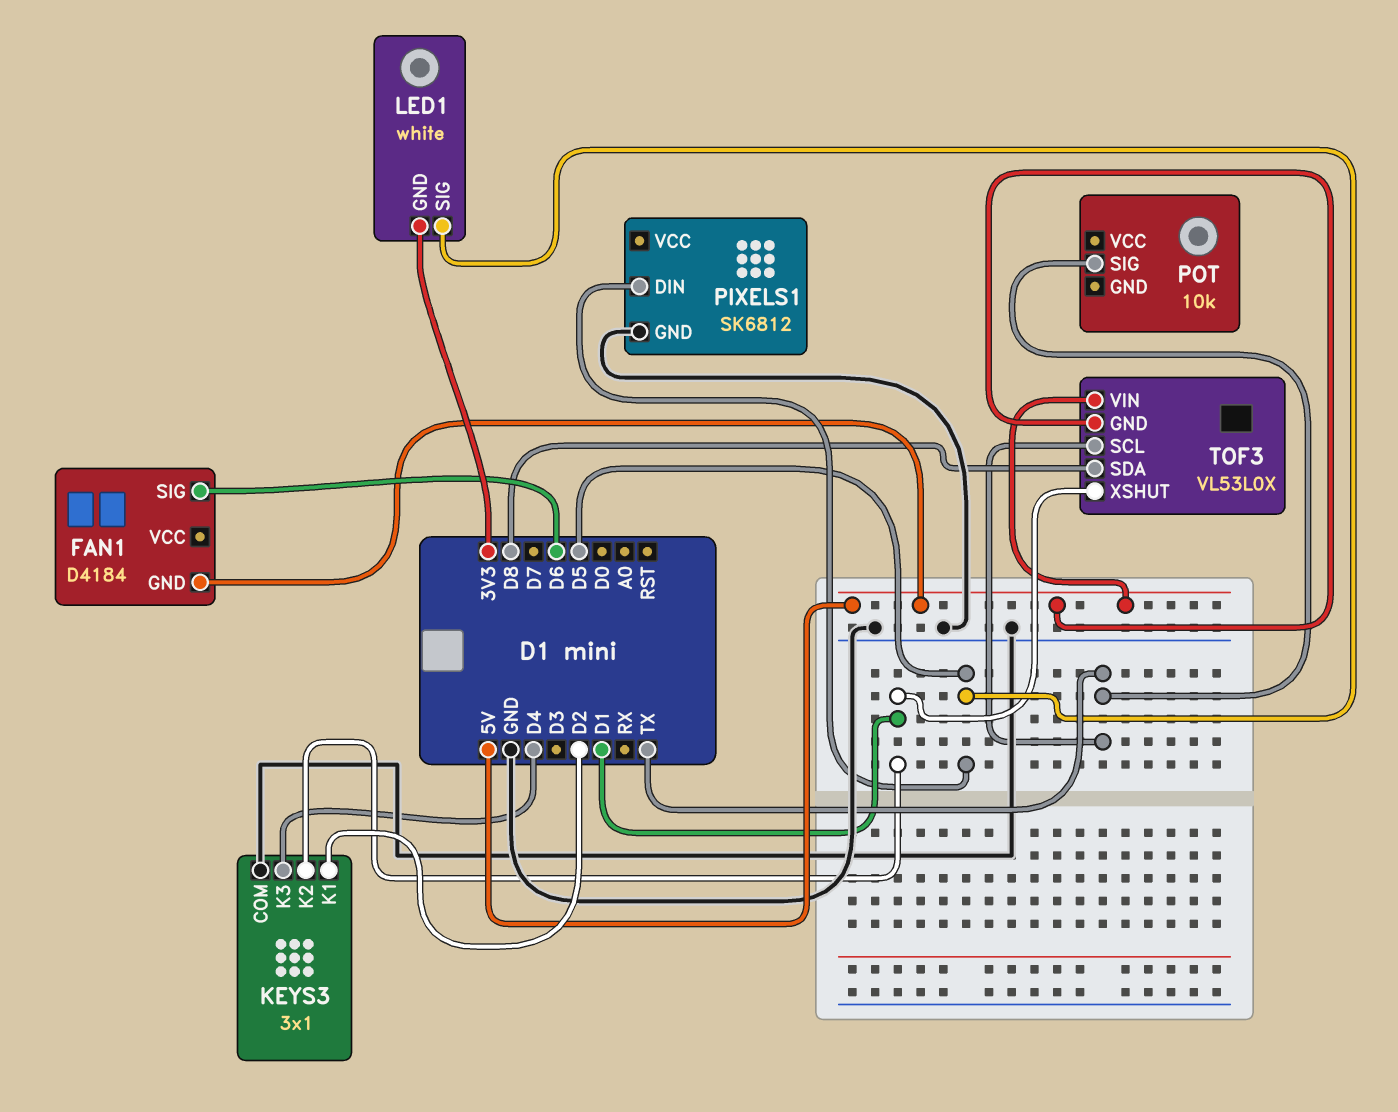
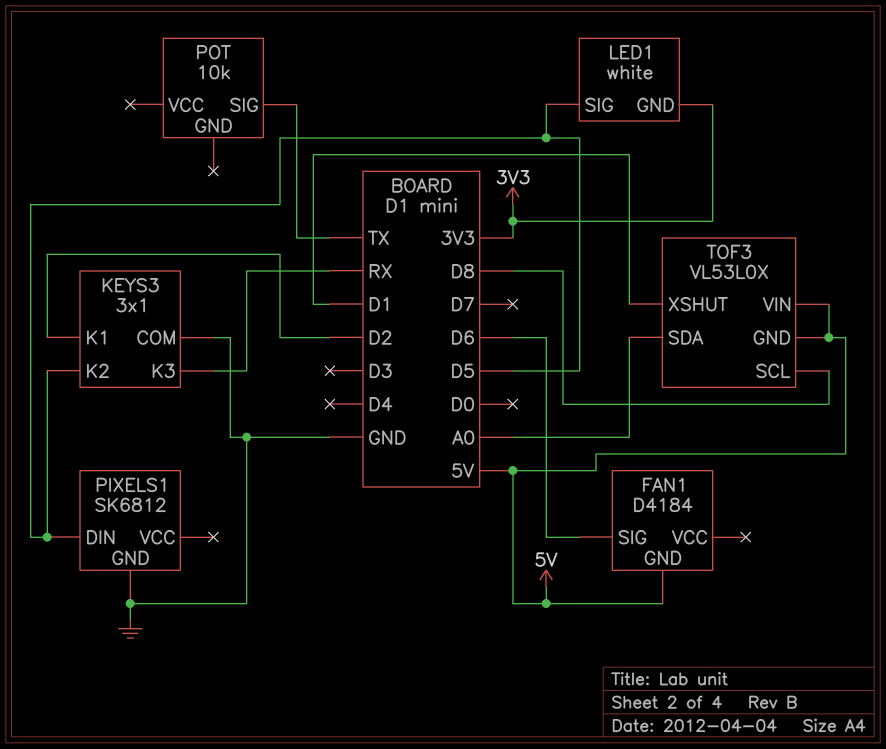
KEYS3 pin K2: D1 -> D5
KEYS3 pin K3: D4 -> RX
TOF3 pin SCL: TX -> D8
TOF3 pin SDA: D8 -> A0

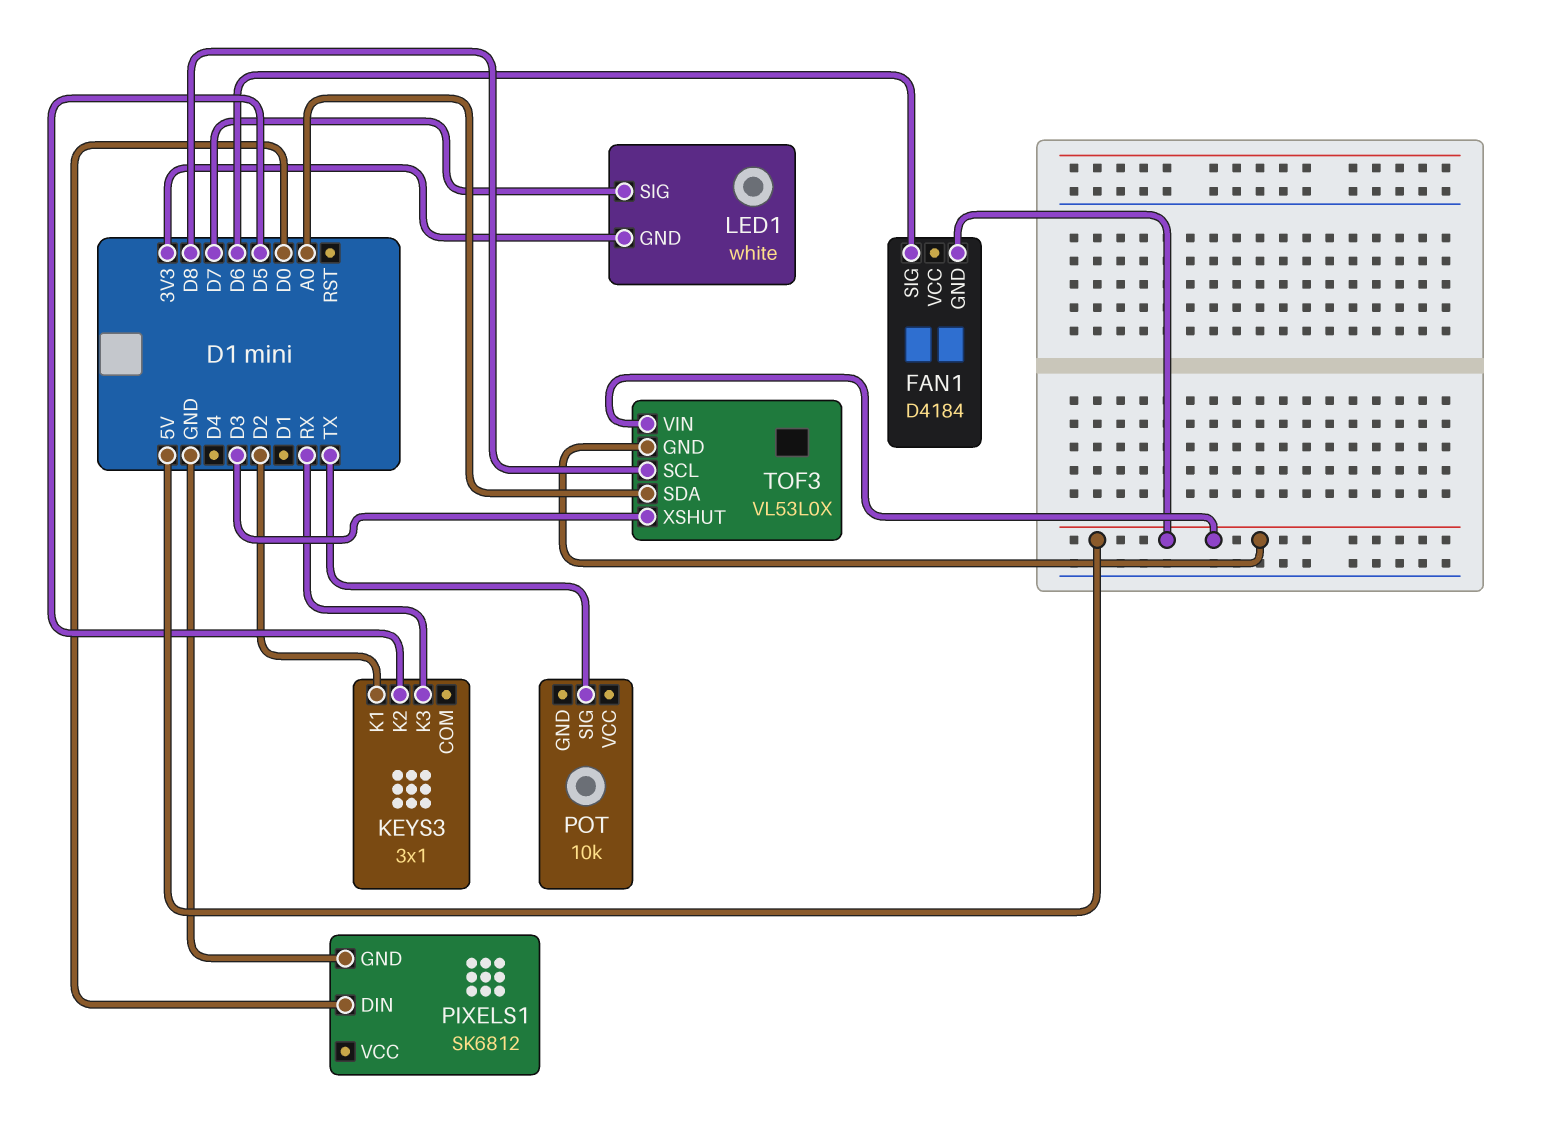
KEYS3 pin COM: GND -> none
LED1 pin SIG: D5 -> D7
PIXELS1 pin DIN: D5 -> D0
TOF3 pin XSHUT: D1 -> D3

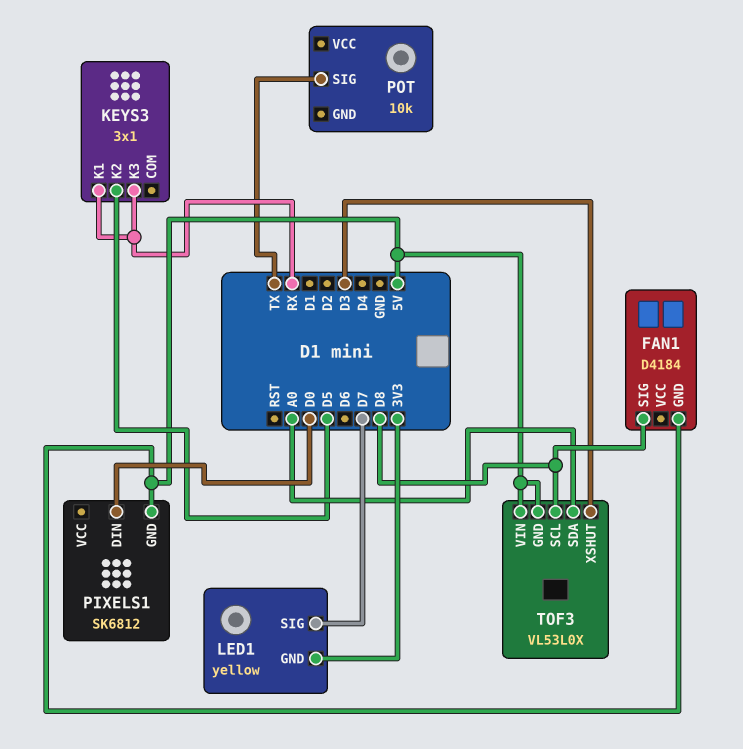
FAN1 pin SIG: D6 -> D8
KEYS3 pin K1: D2 -> RX
LED1: white -> yellow
PIXELS1 pin GND: GND -> 5V

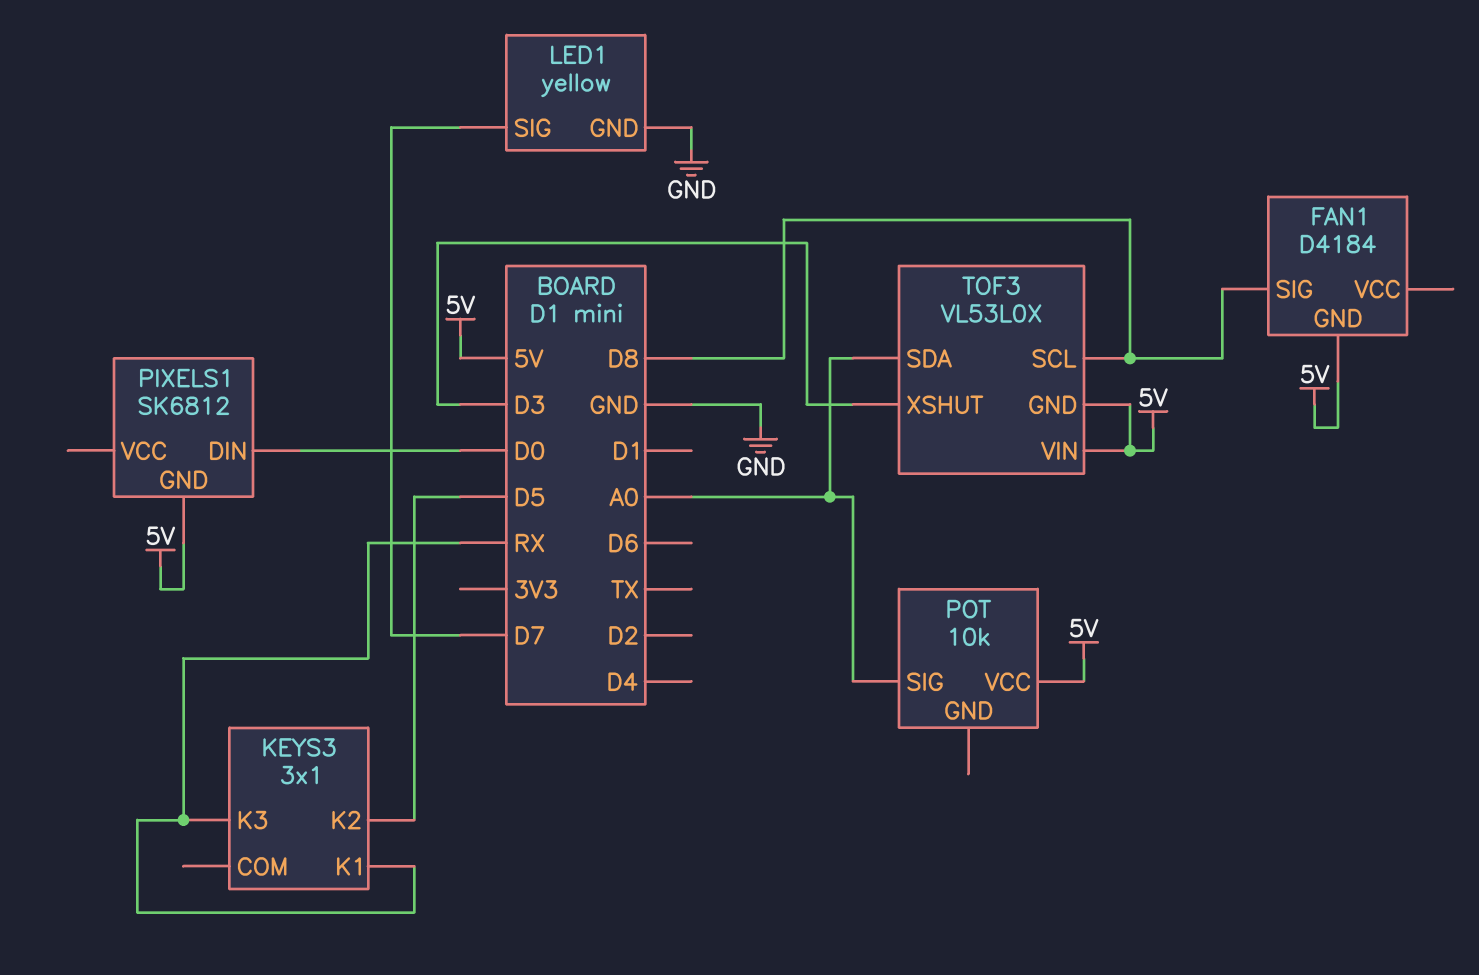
LED1 pin GND: 3V3 -> GND
POT pin SIG: TX -> A0
POT pin VCC: none -> 5V

